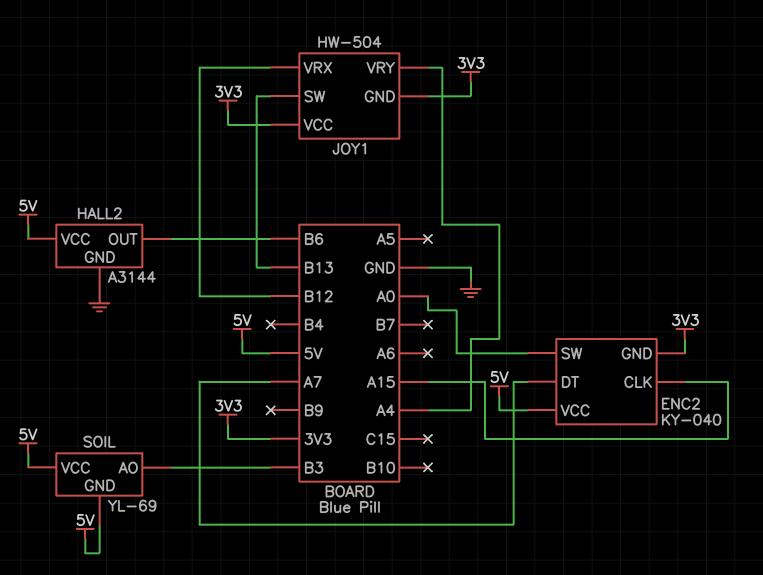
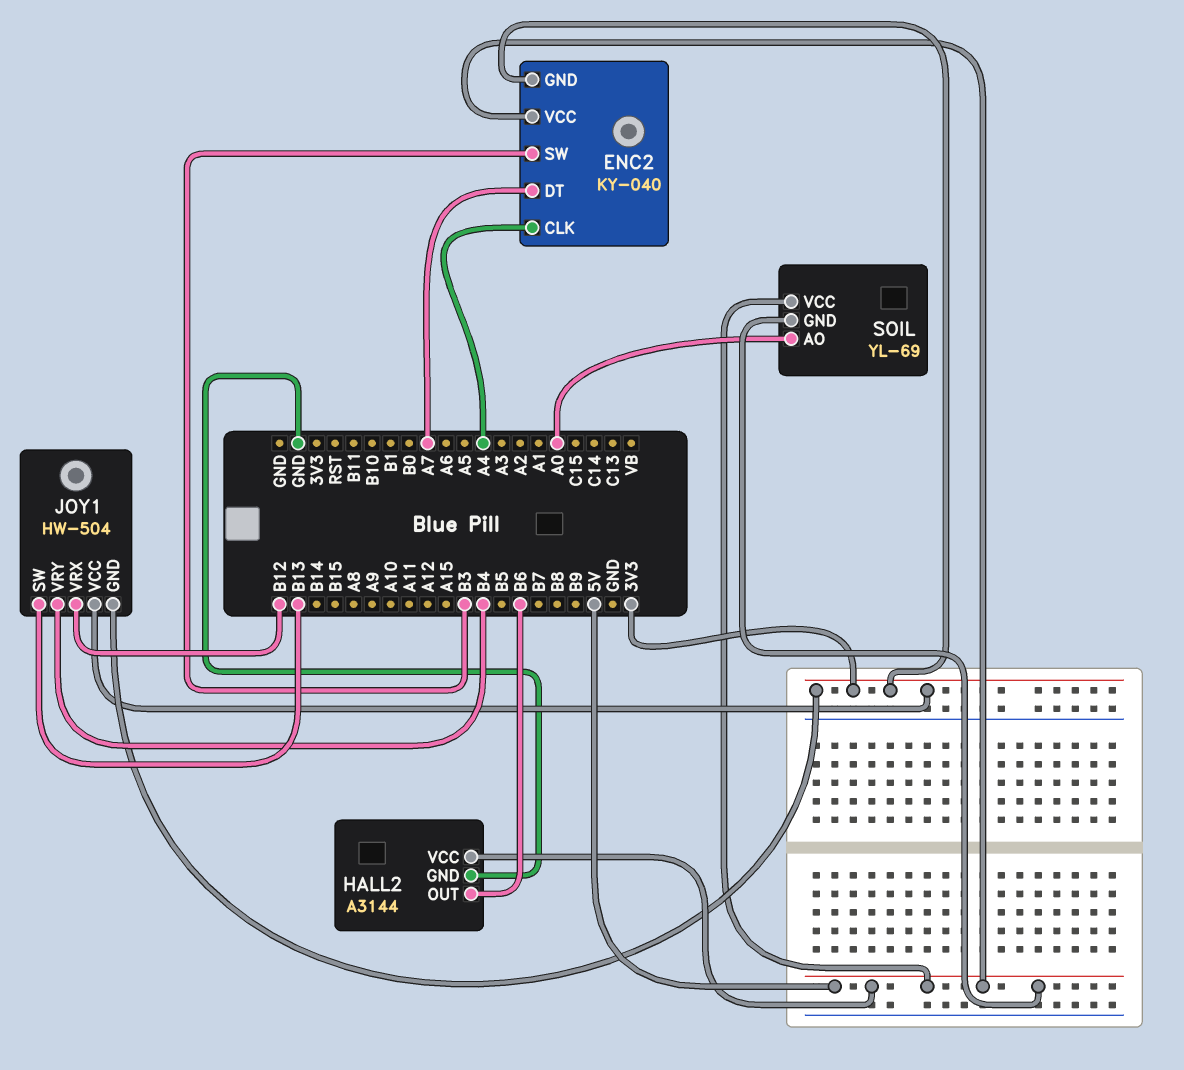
ENC2 pin CLK: A15 -> A4
ENC2 pin SW: A0 -> B3
JOY1 pin VRY: A4 -> B4
SOIL pin AO: B3 -> A0

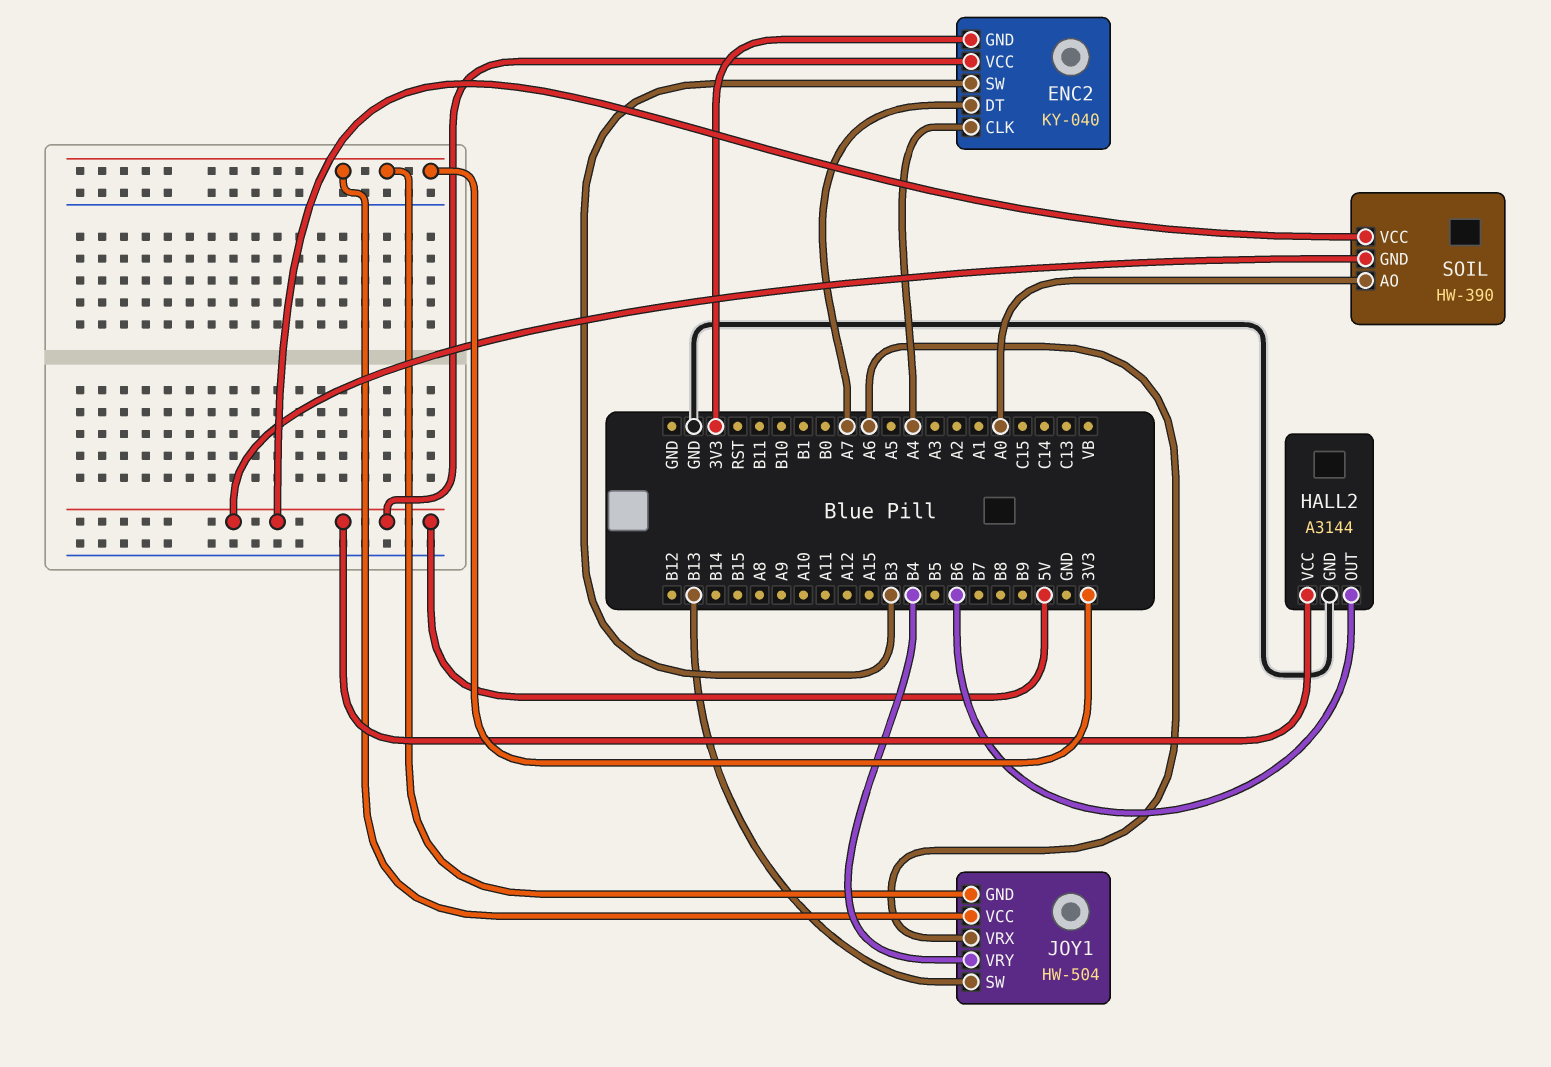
JOY1 pin VRX: B12 -> A6
SOIL: YL-69 -> HW-390

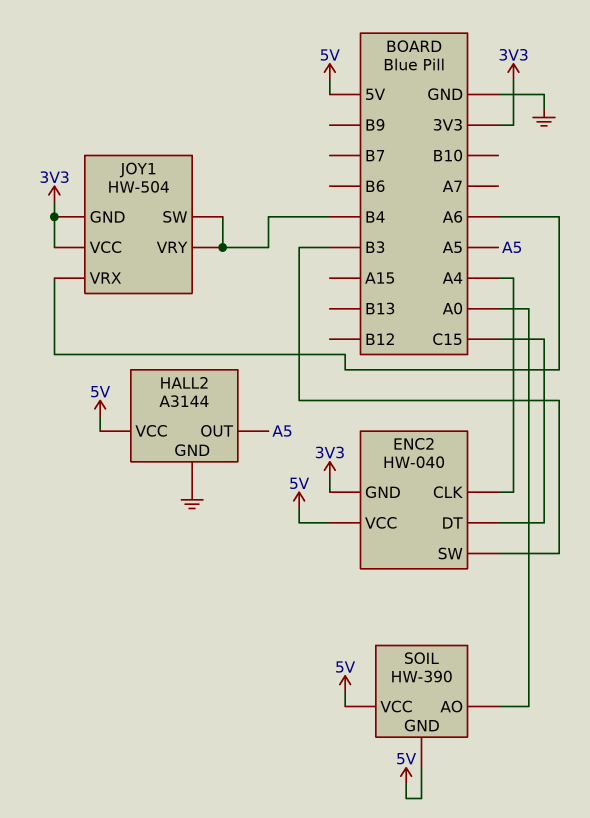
ENC2: KY-040 -> HW-040
ENC2 pin DT: A7 -> C15
HALL2 pin OUT: B6 -> A5
JOY1 pin SW: B13 -> B4

